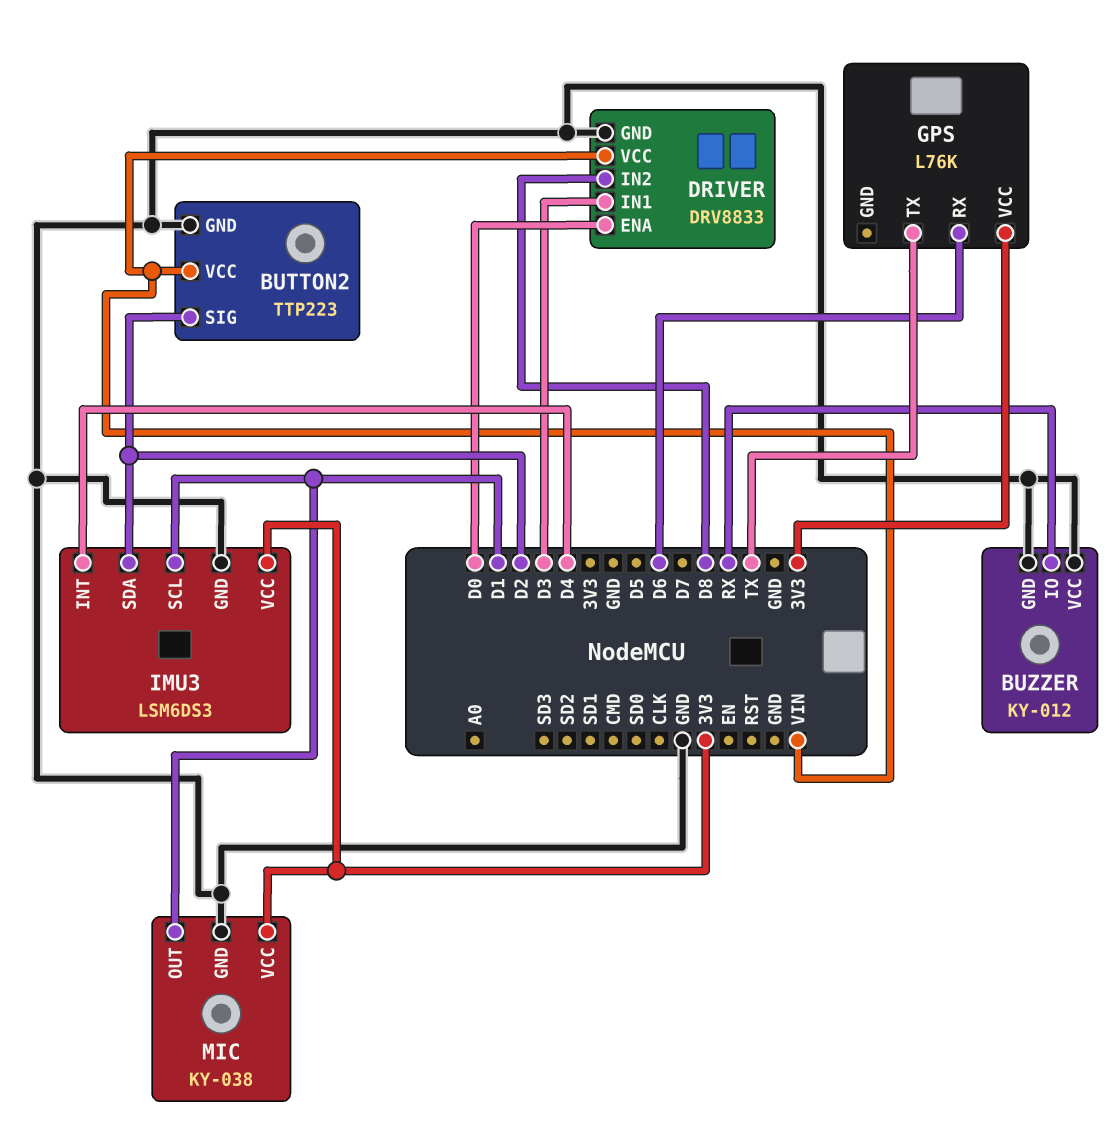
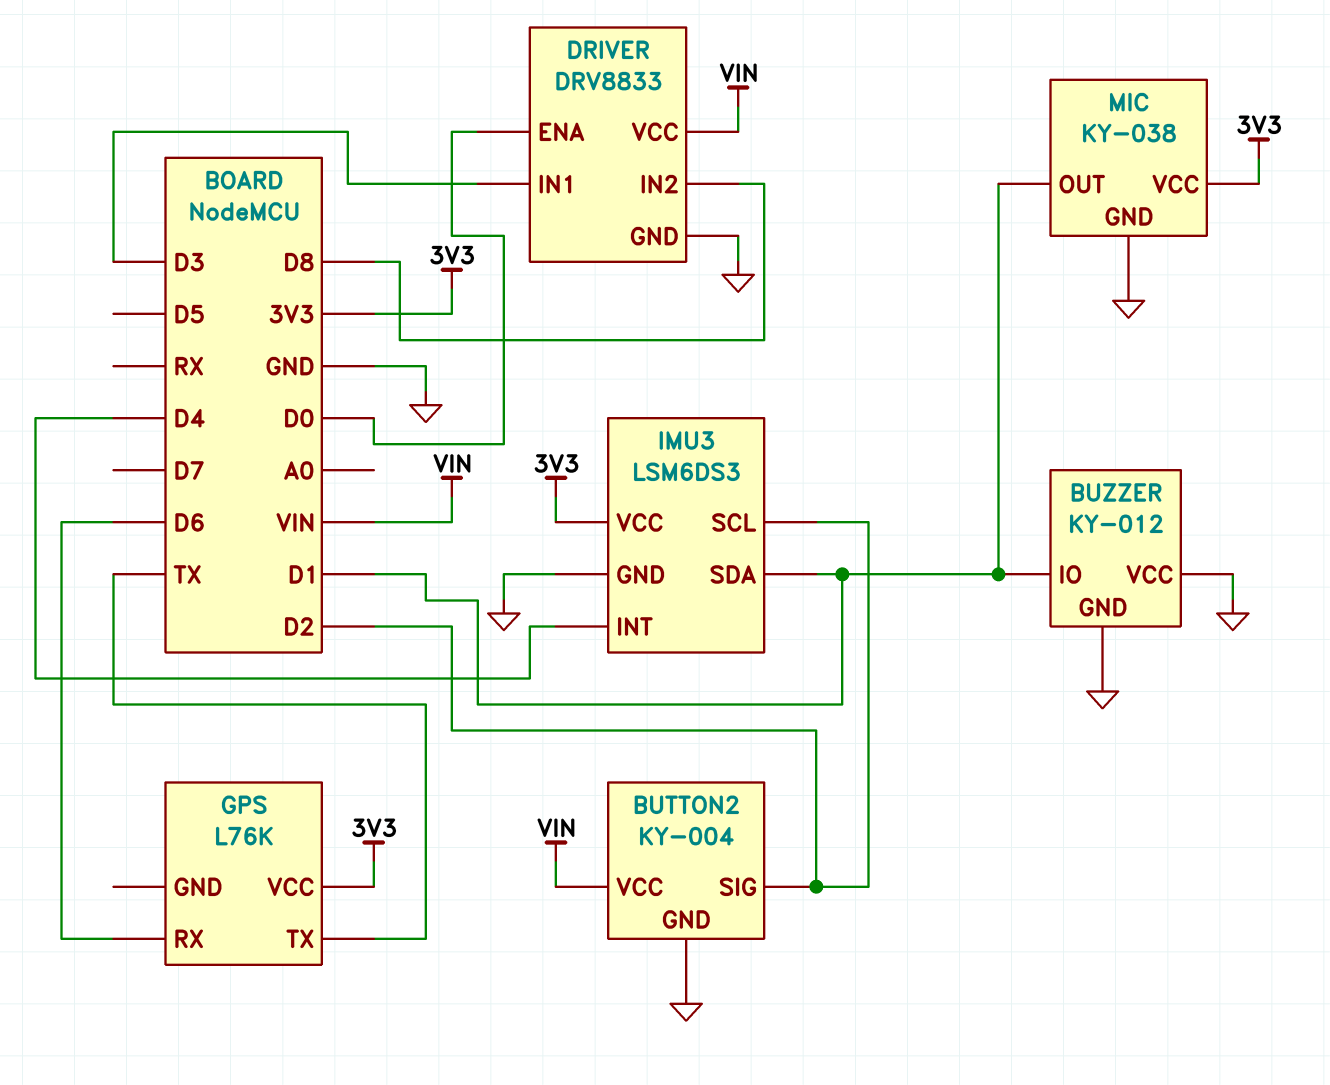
BUTTON2: TTP223 -> KY-004
BUZZER pin IO: RX -> D1
IMU3 pin SCL: D1 -> D2
IMU3 pin SDA: D2 -> D1

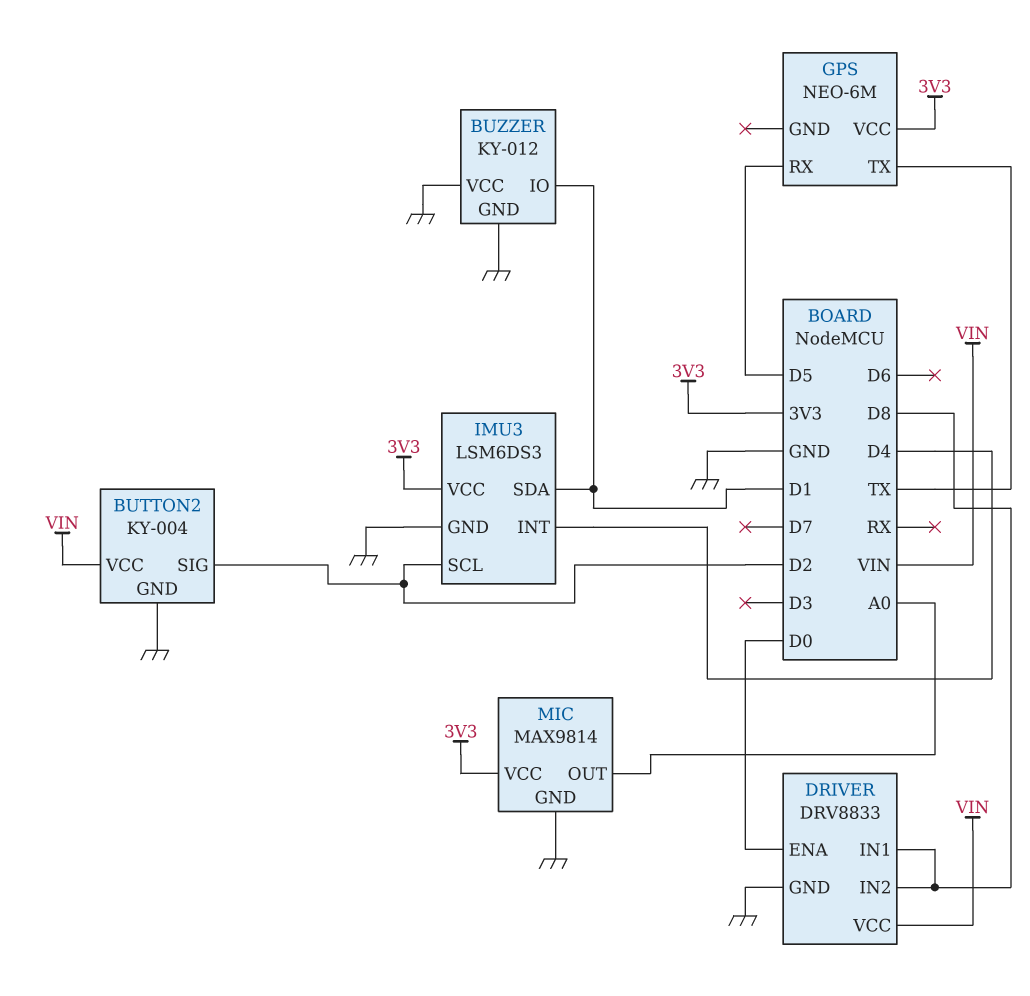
DRIVER pin IN1: D3 -> D8
GPS: L76K -> NEO-6M
GPS pin RX: D6 -> D5
MIC: KY-038 -> MAX9814
MIC pin OUT: D1 -> A0

